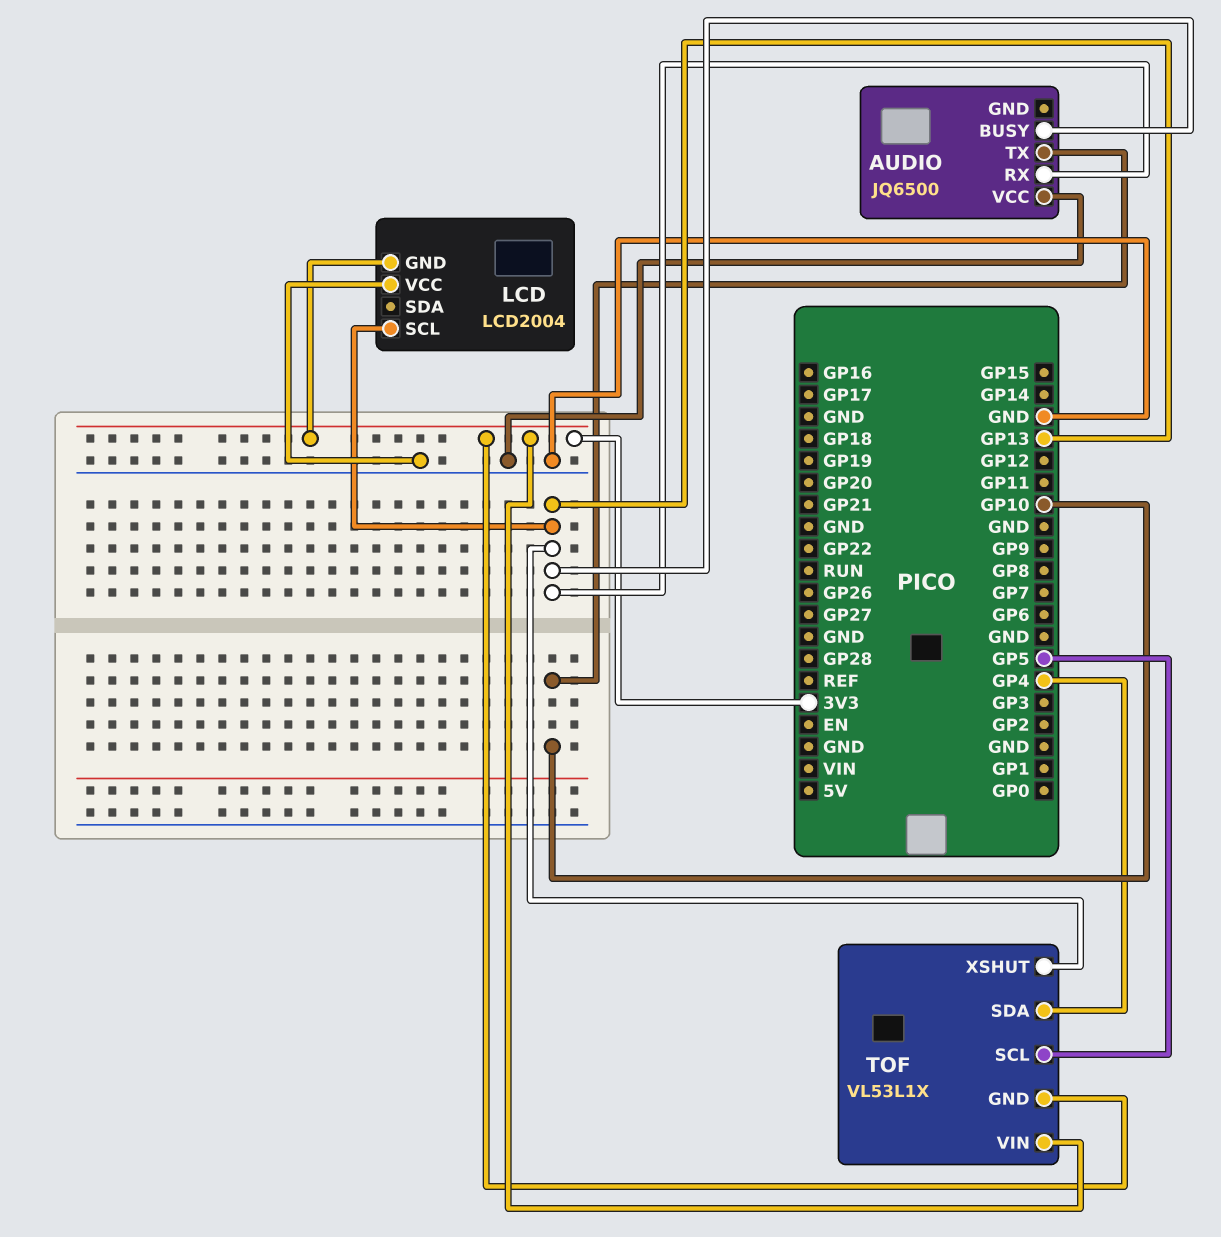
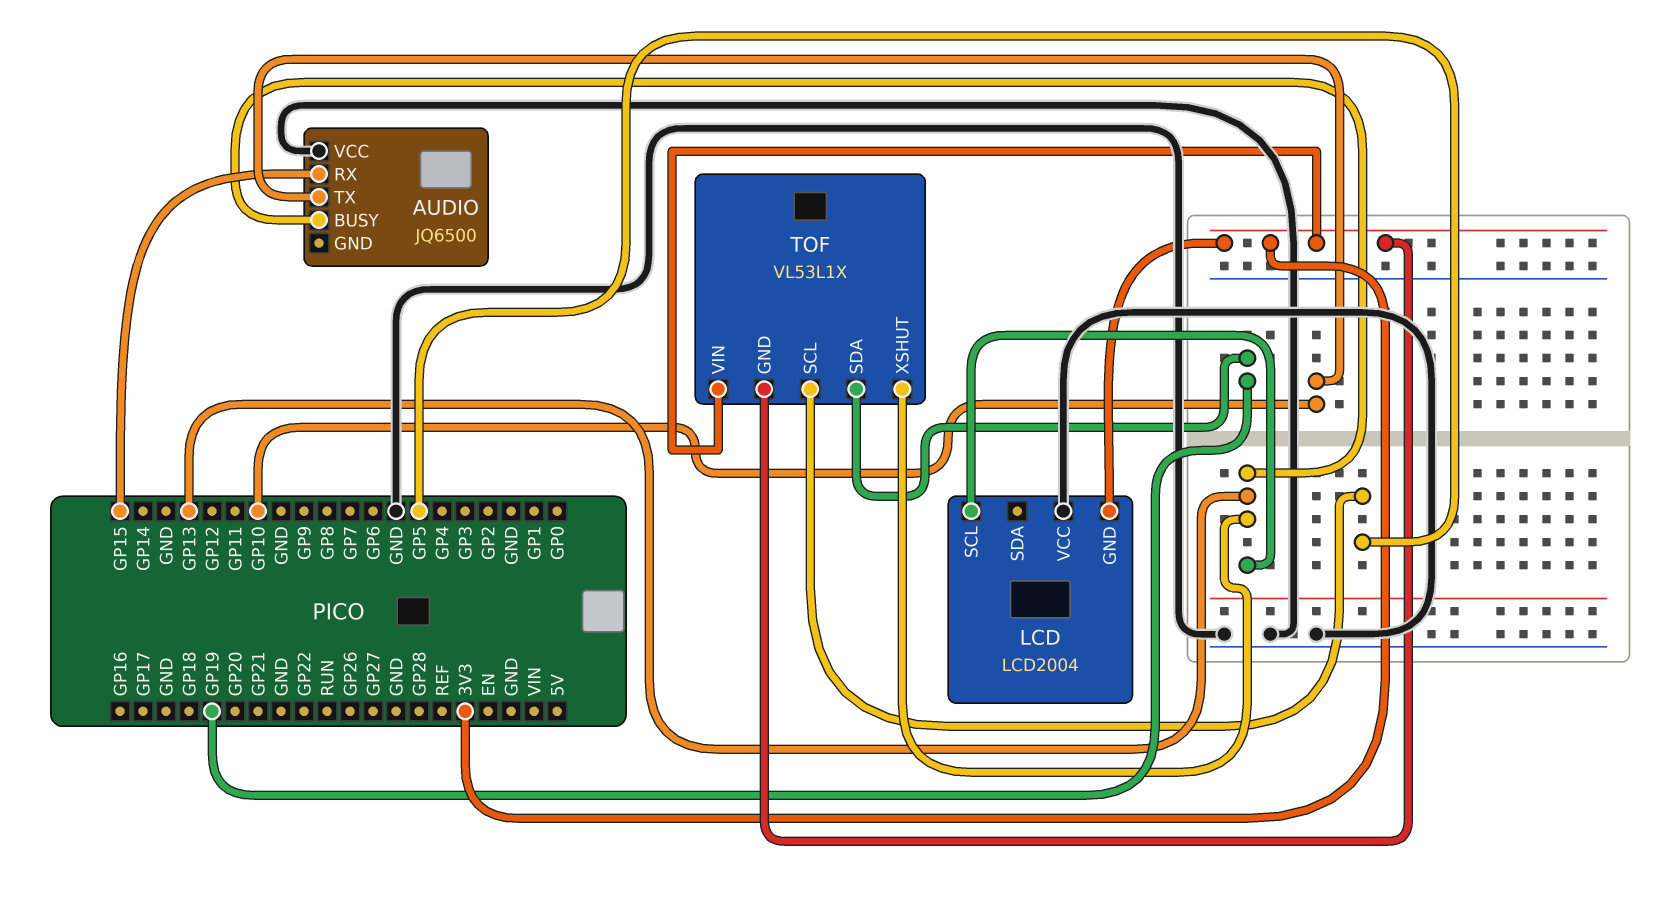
AUDIO pin RX: GP13 -> GP15
TOF pin SDA: GP4 -> GP19

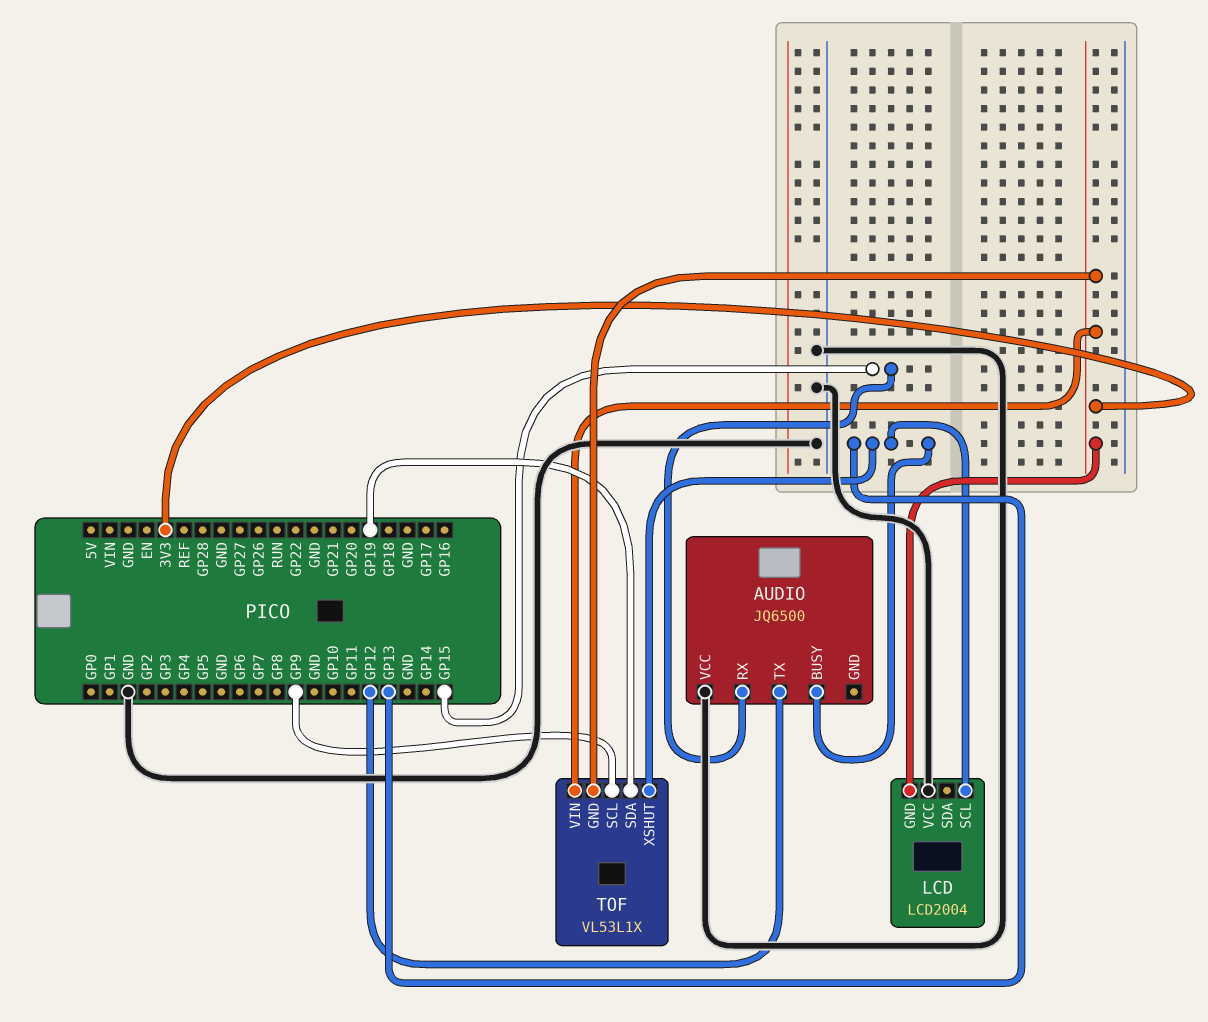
AUDIO pin TX: GP10 -> GP12
TOF pin SCL: GP5 -> GP9

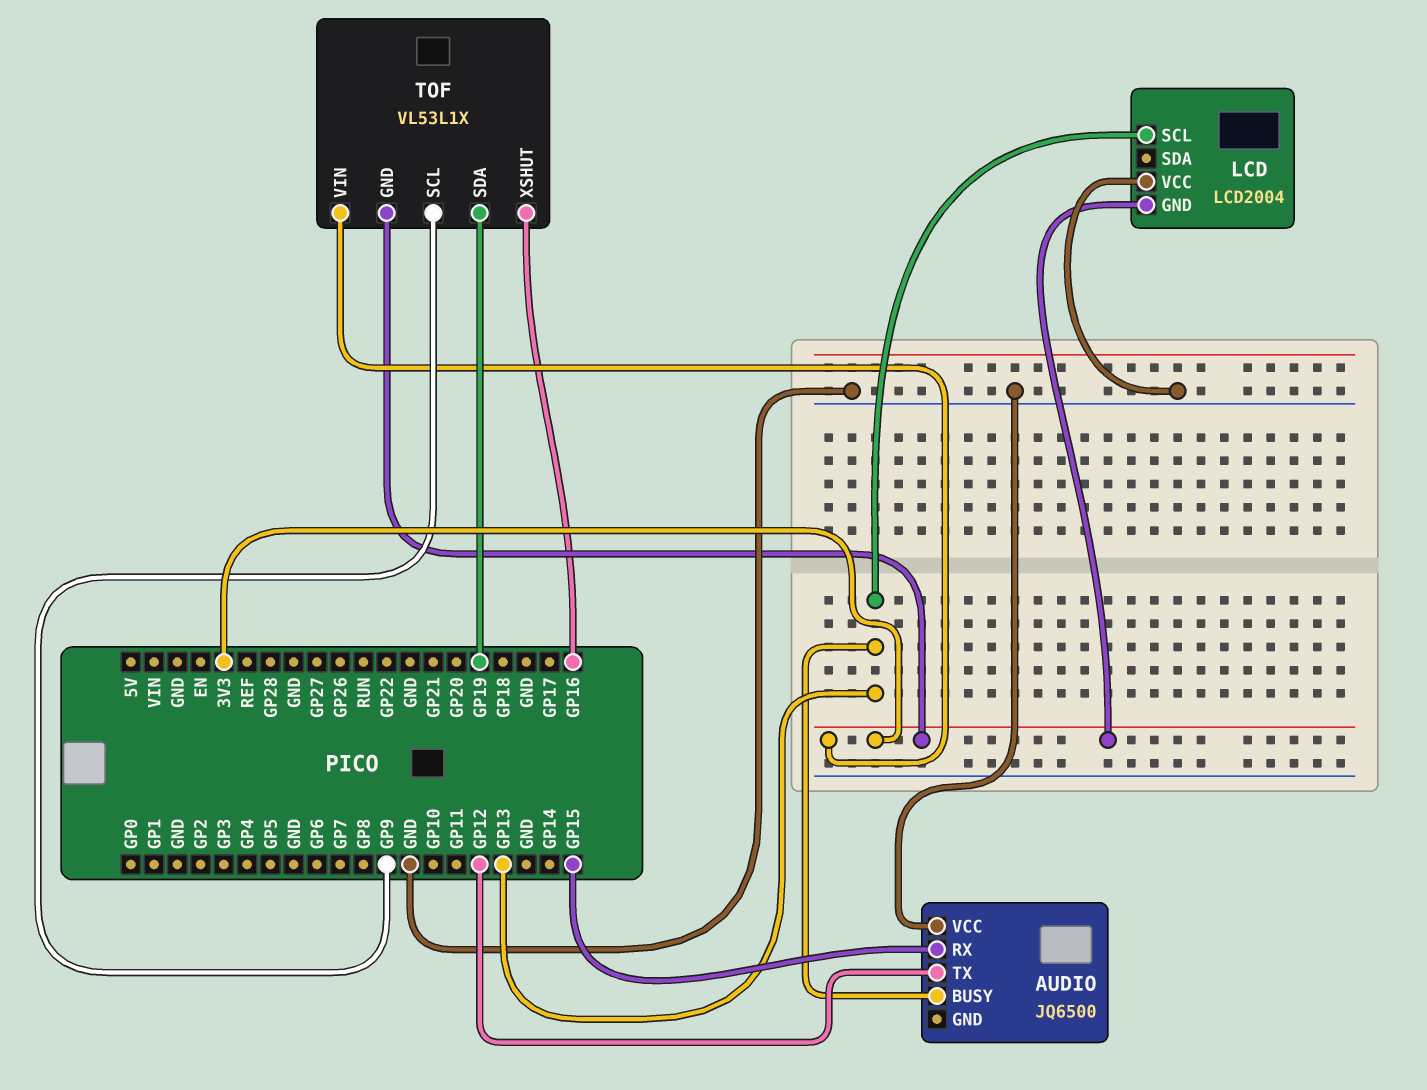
TOF pin XSHUT: GP13 -> GP16

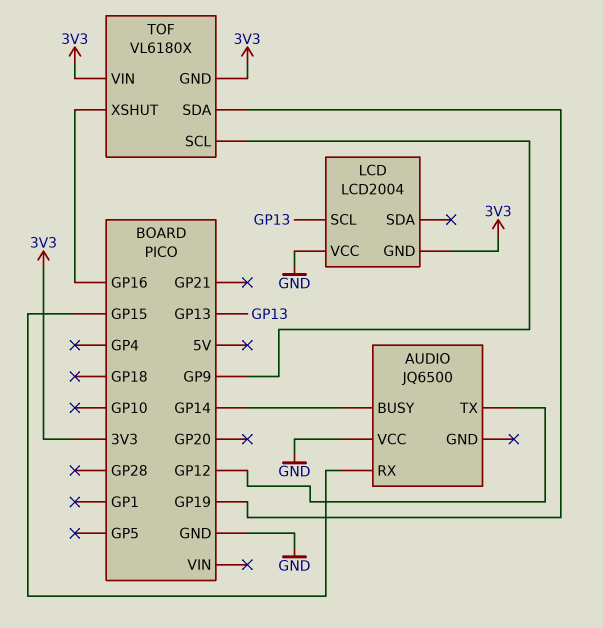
AUDIO pin BUSY: GP13 -> GP14
TOF: VL53L1X -> VL6180X

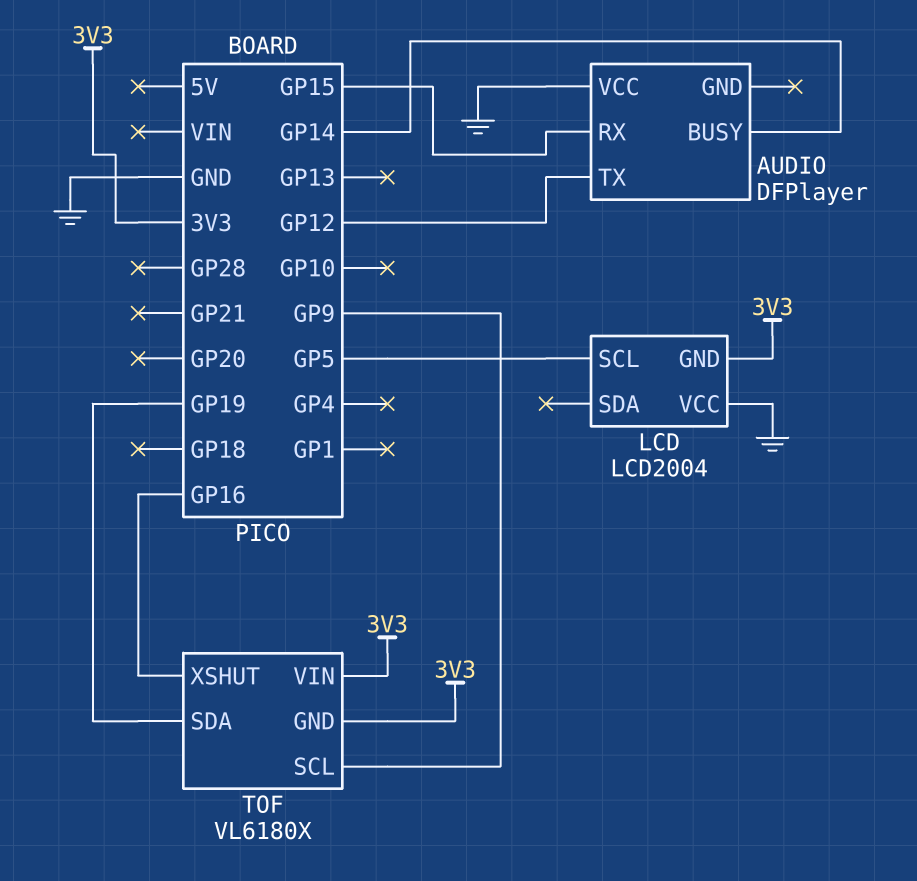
AUDIO: JQ6500 -> DFPlayer
LCD pin SCL: GP13 -> GP5

